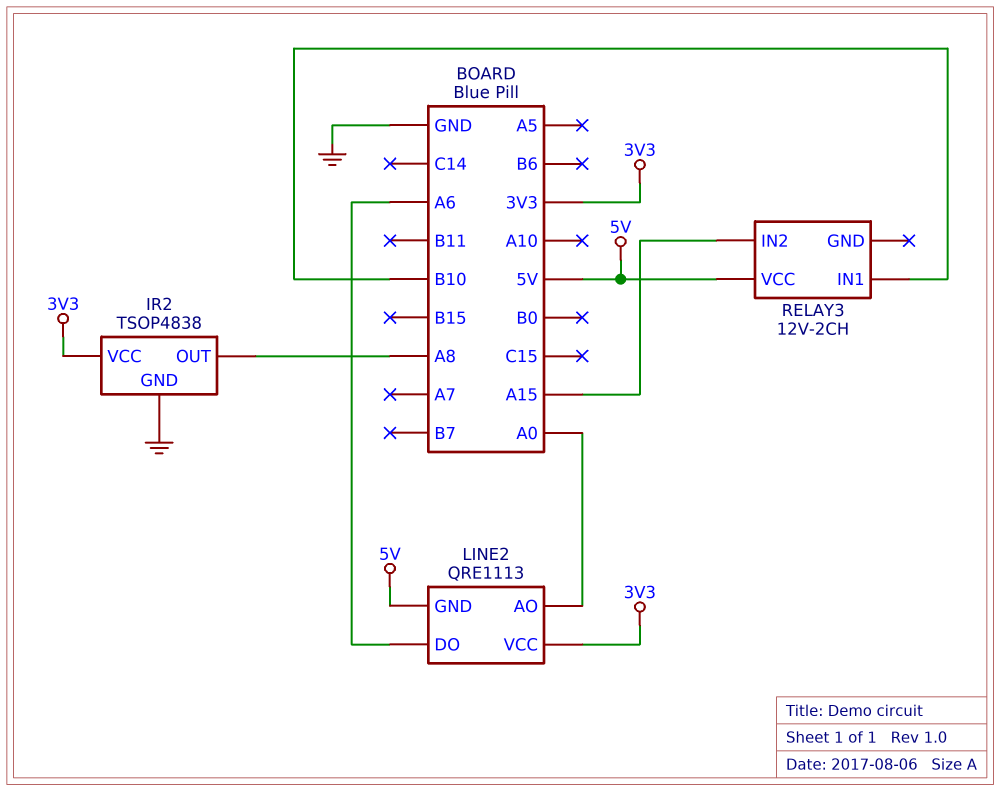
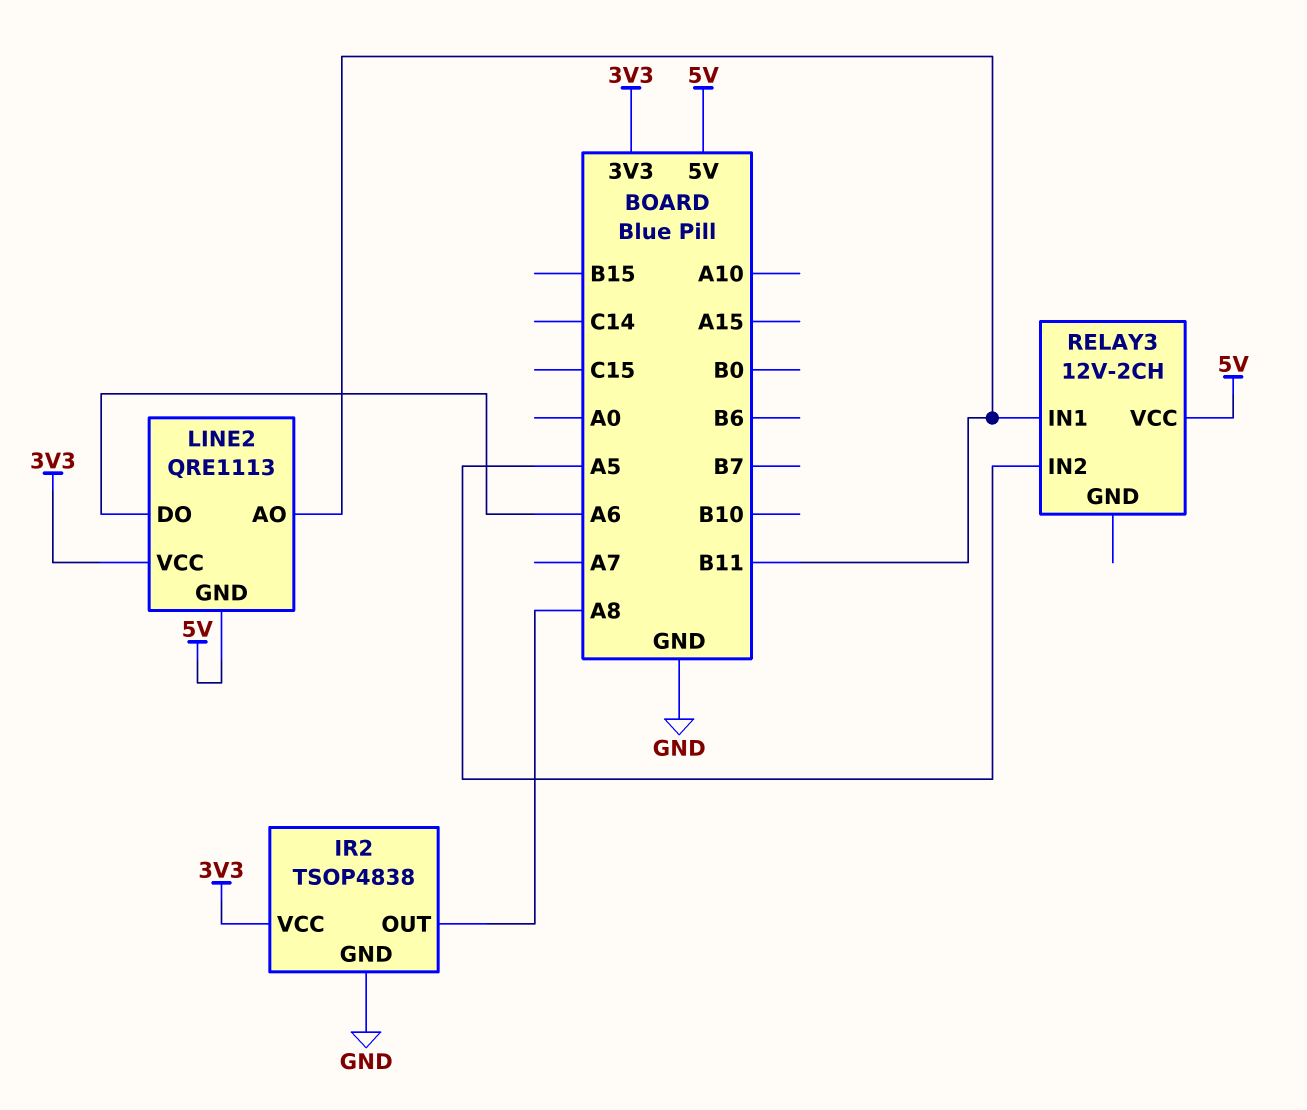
LINE2 pin AO: A0 -> B11
RELAY3 pin IN1: B10 -> B11
RELAY3 pin IN2: A15 -> A5

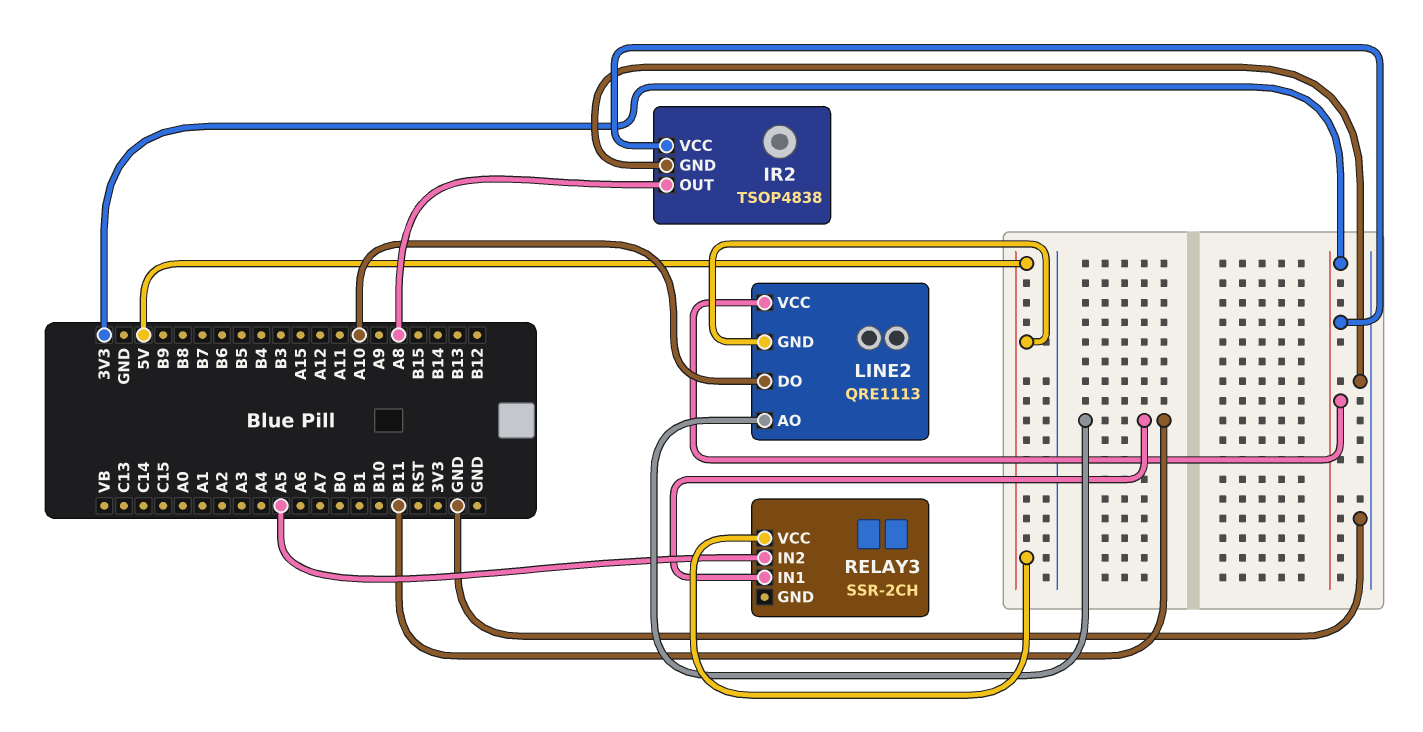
LINE2 pin DO: A6 -> A10
RELAY3: 12V-2CH -> SSR-2CH

